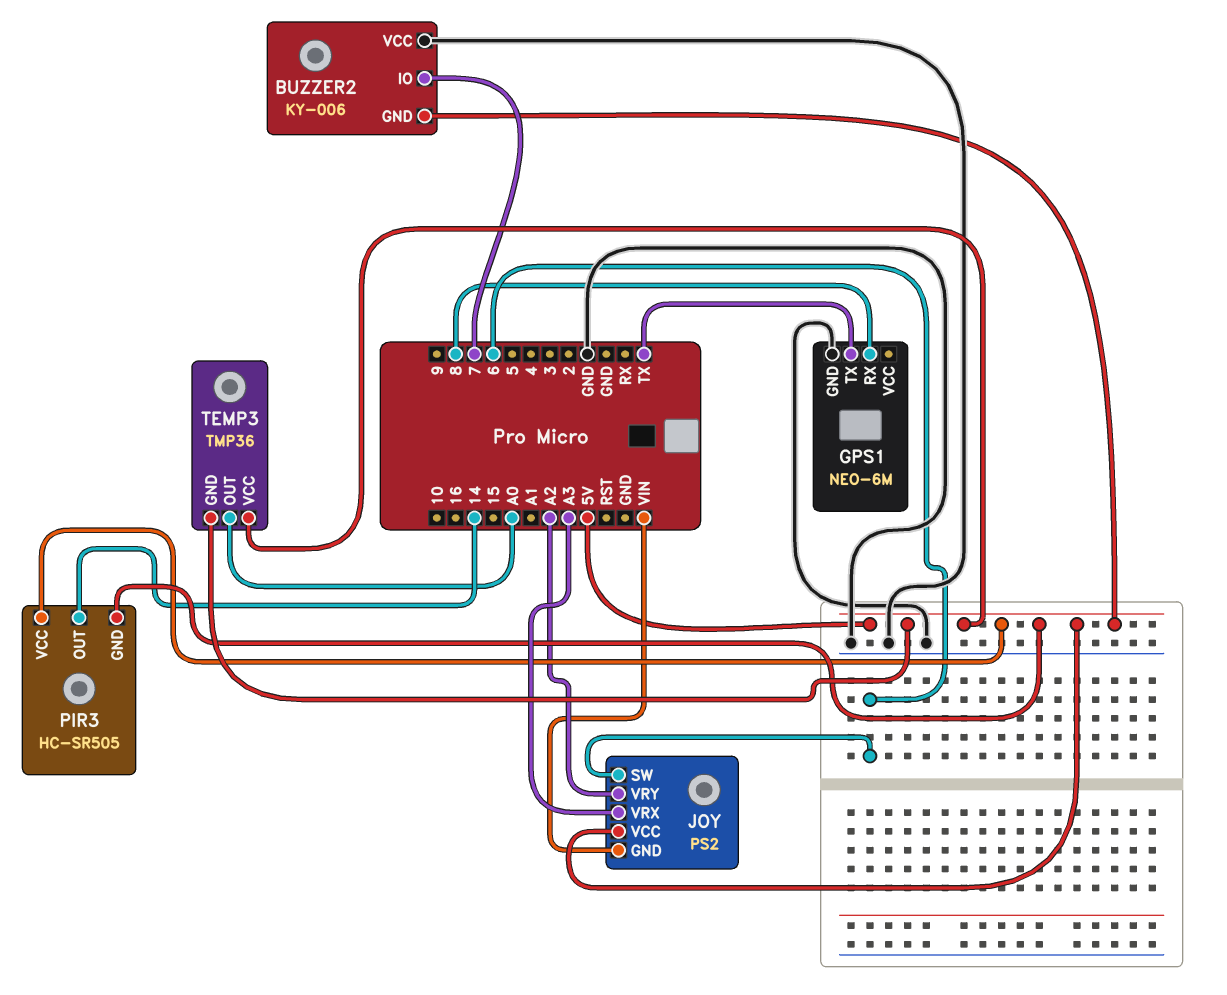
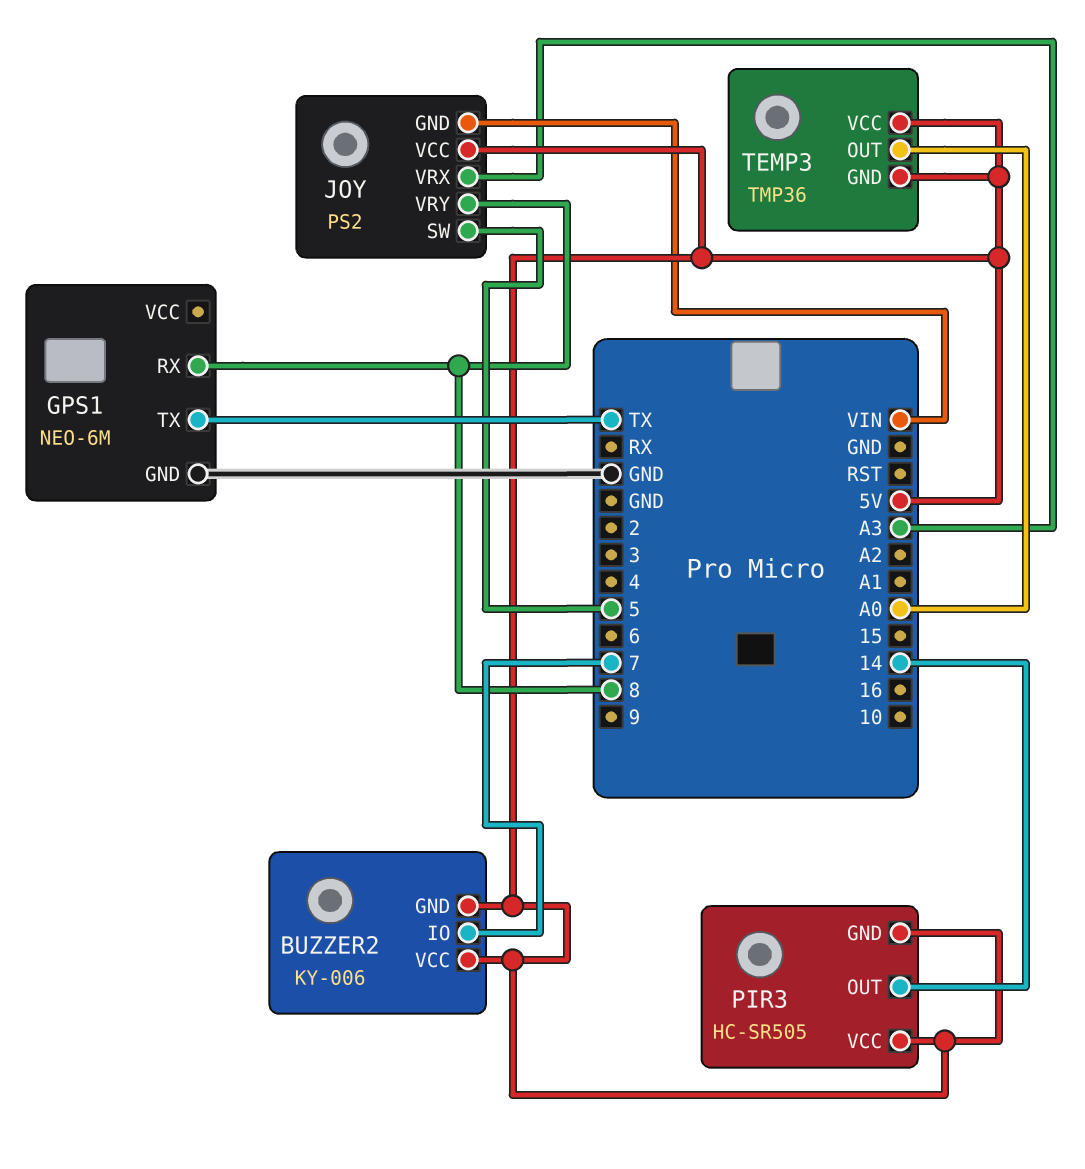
BUZZER2 pin VCC: GND -> 5V
JOY pin SW: 6 -> 5
JOY pin VRY: A2 -> 8

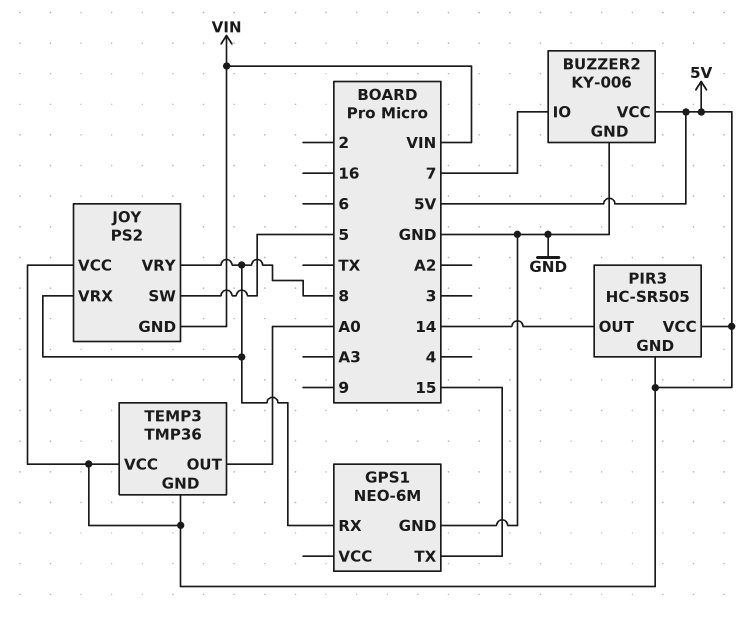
BUZZER2 pin GND: 5V -> GND
GPS1 pin TX: TX -> 15
JOY pin VRX: A3 -> 8

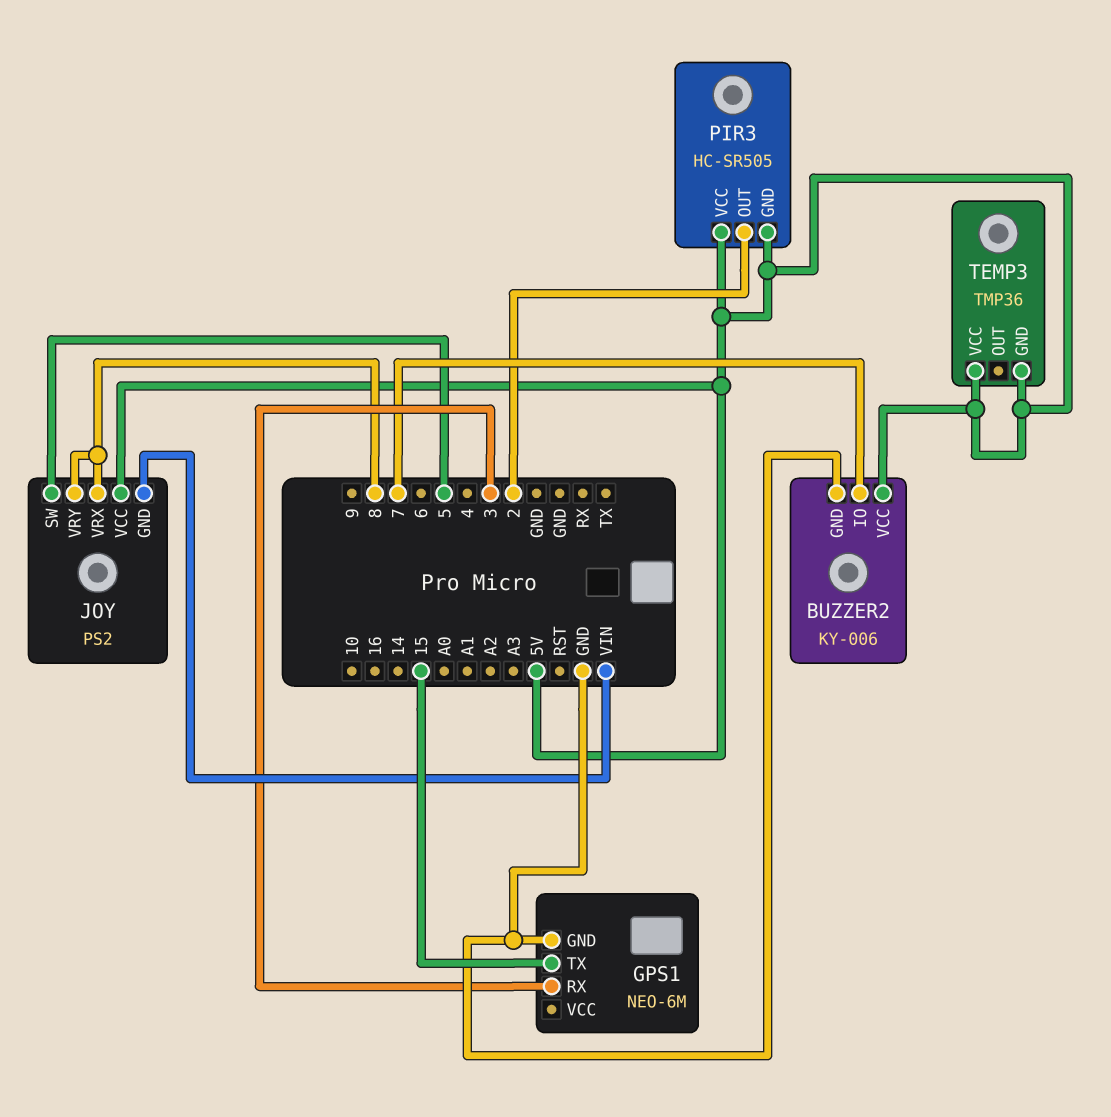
GPS1 pin RX: 8 -> 3
PIR3 pin OUT: 14 -> 2
TEMP3 pin OUT: A0 -> none

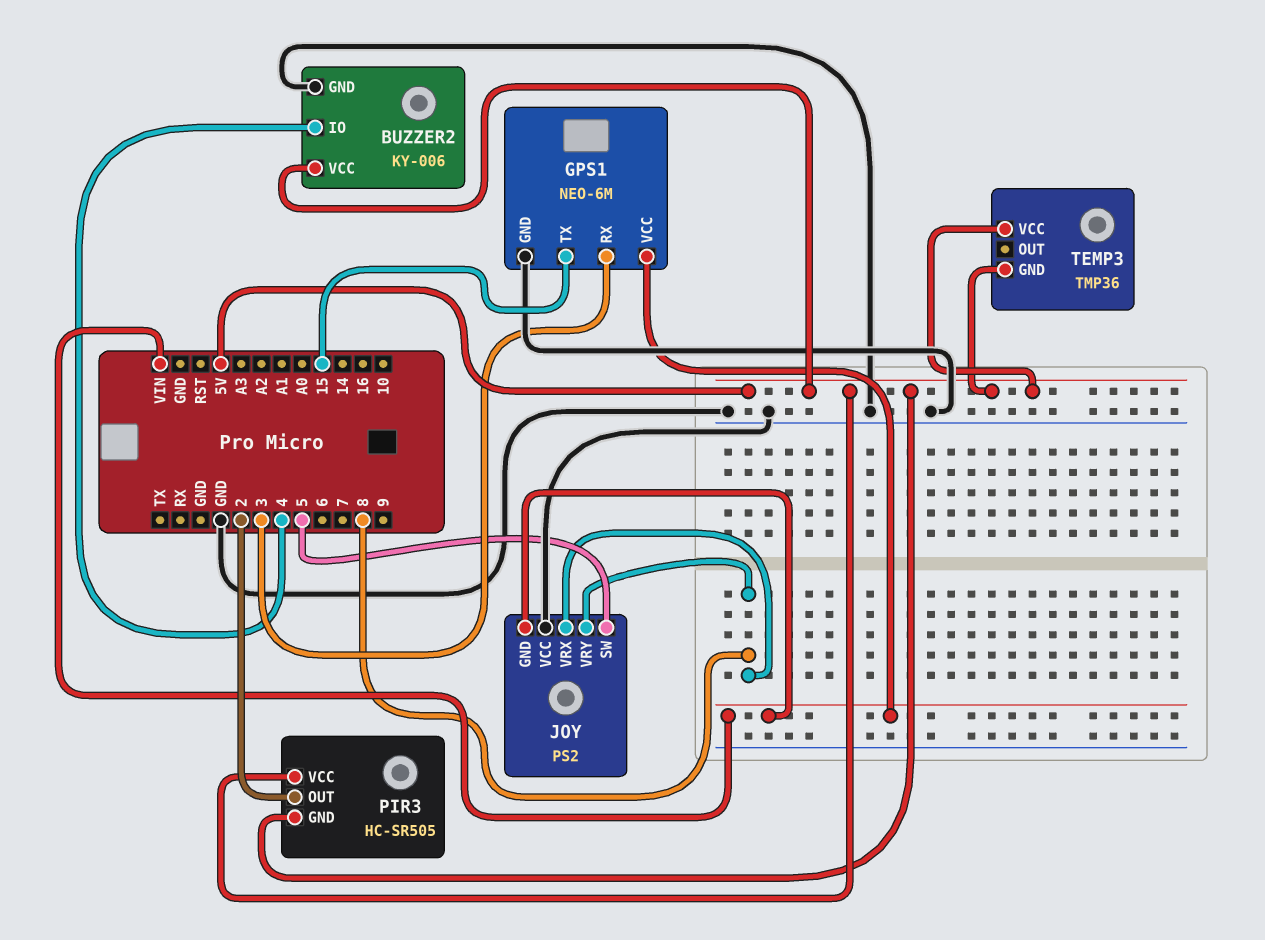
BUZZER2 pin IO: 7 -> 4
GPS1 pin VCC: none -> VIN
JOY pin VCC: 5V -> GND

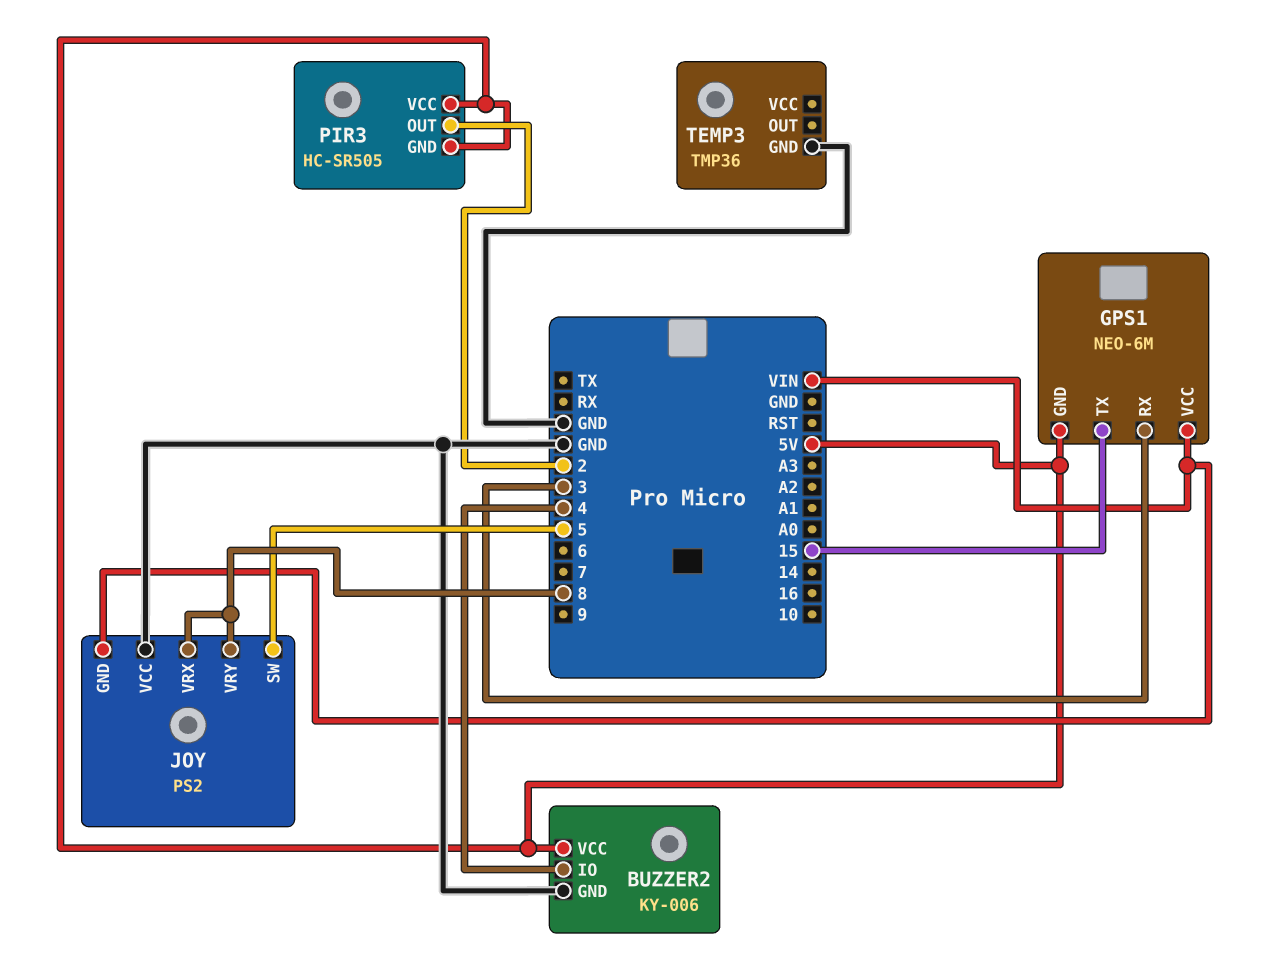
GPS1 pin GND: GND -> 5V
TEMP3 pin GND: 5V -> GND
TEMP3 pin VCC: 5V -> none

